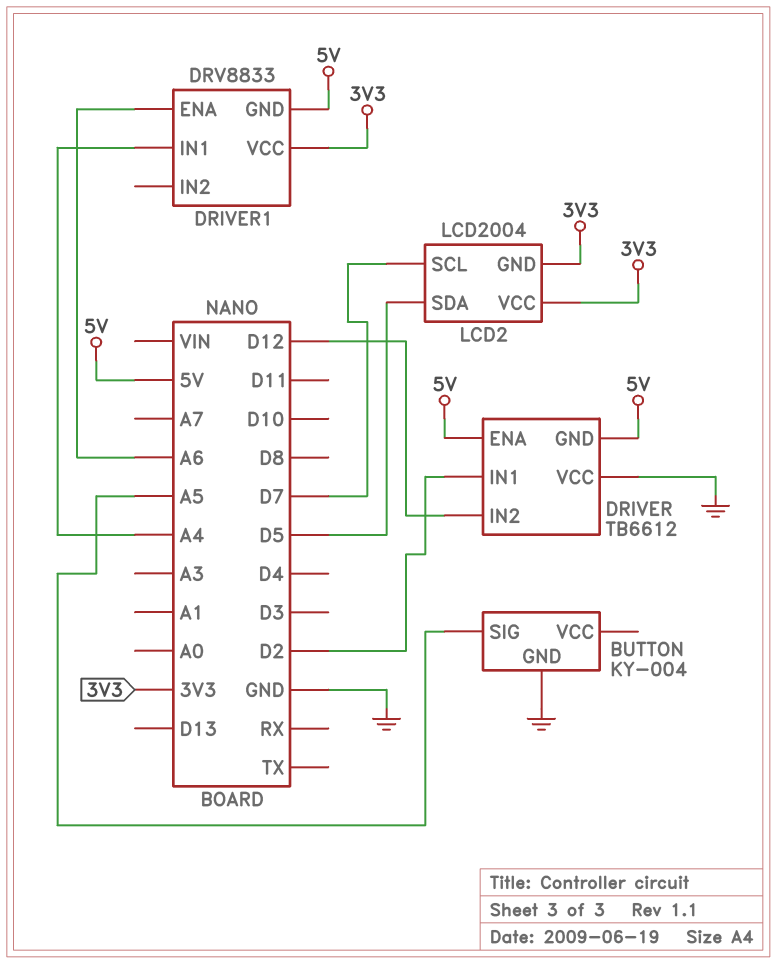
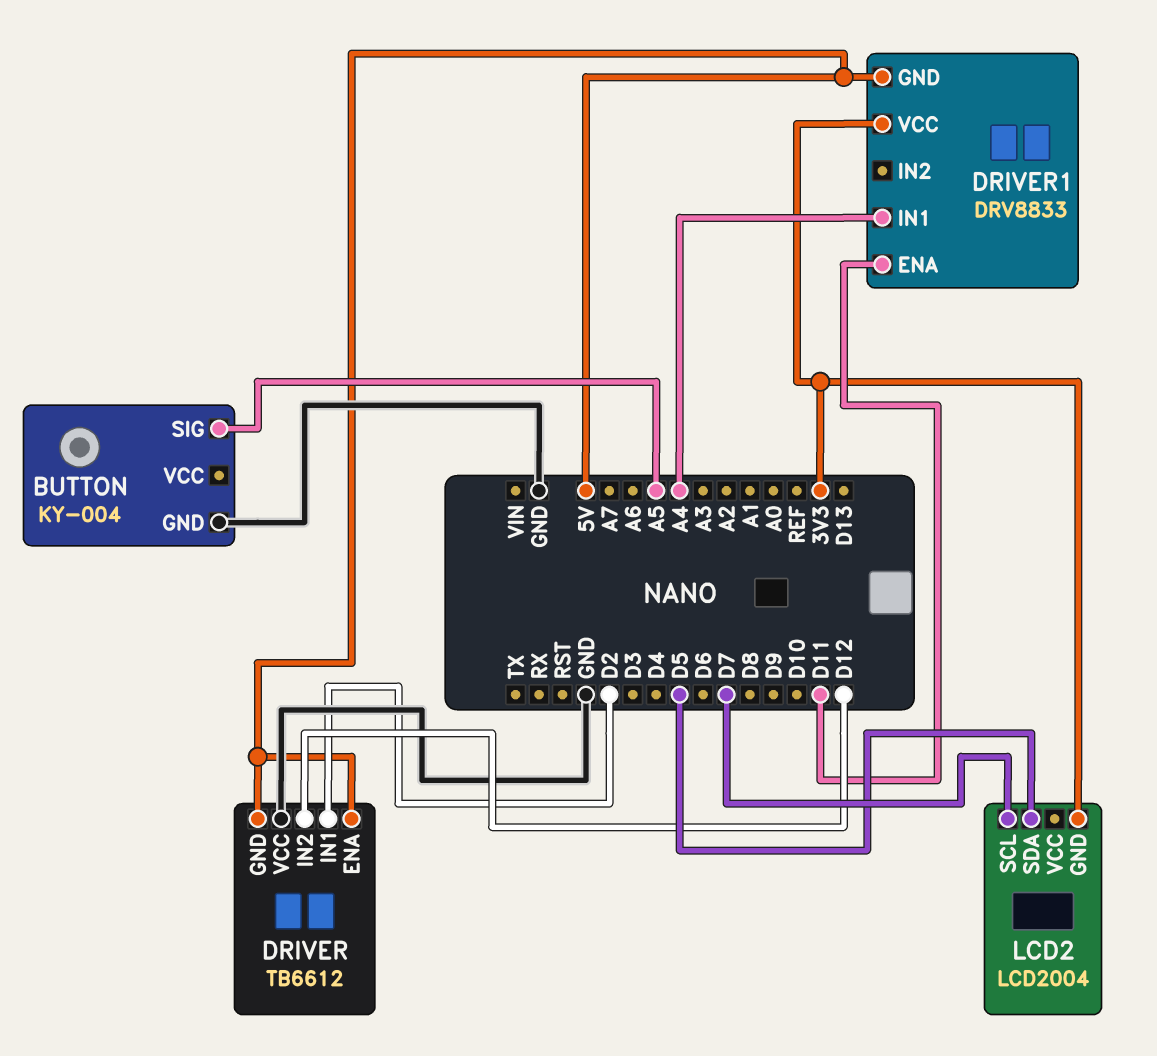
DRIVER1 pin ENA: A6 -> D11
LCD2 pin VCC: 3V3 -> none

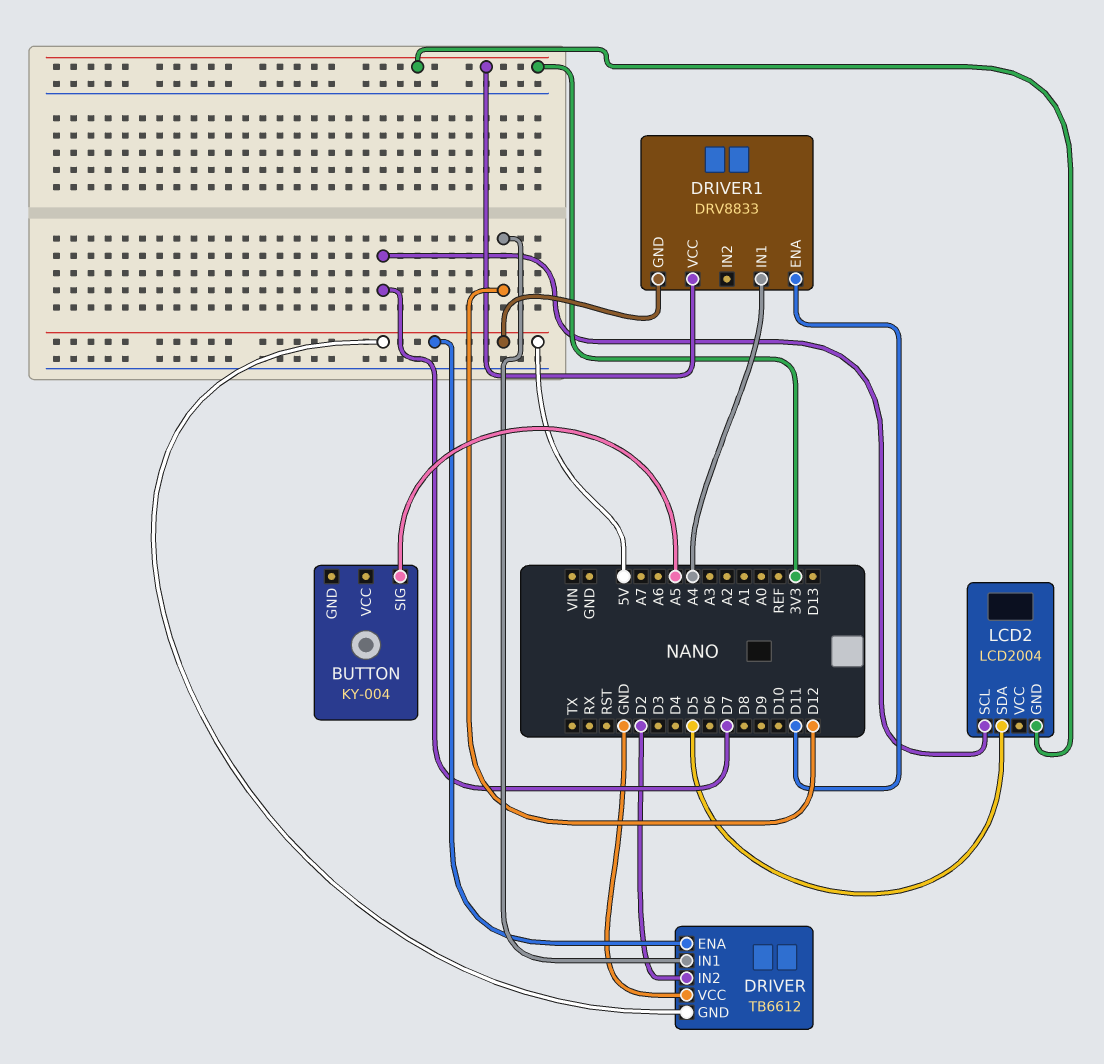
BUTTON pin GND: GND -> none
DRIVER pin IN1: D2 -> D12
DRIVER pin IN2: D12 -> D2

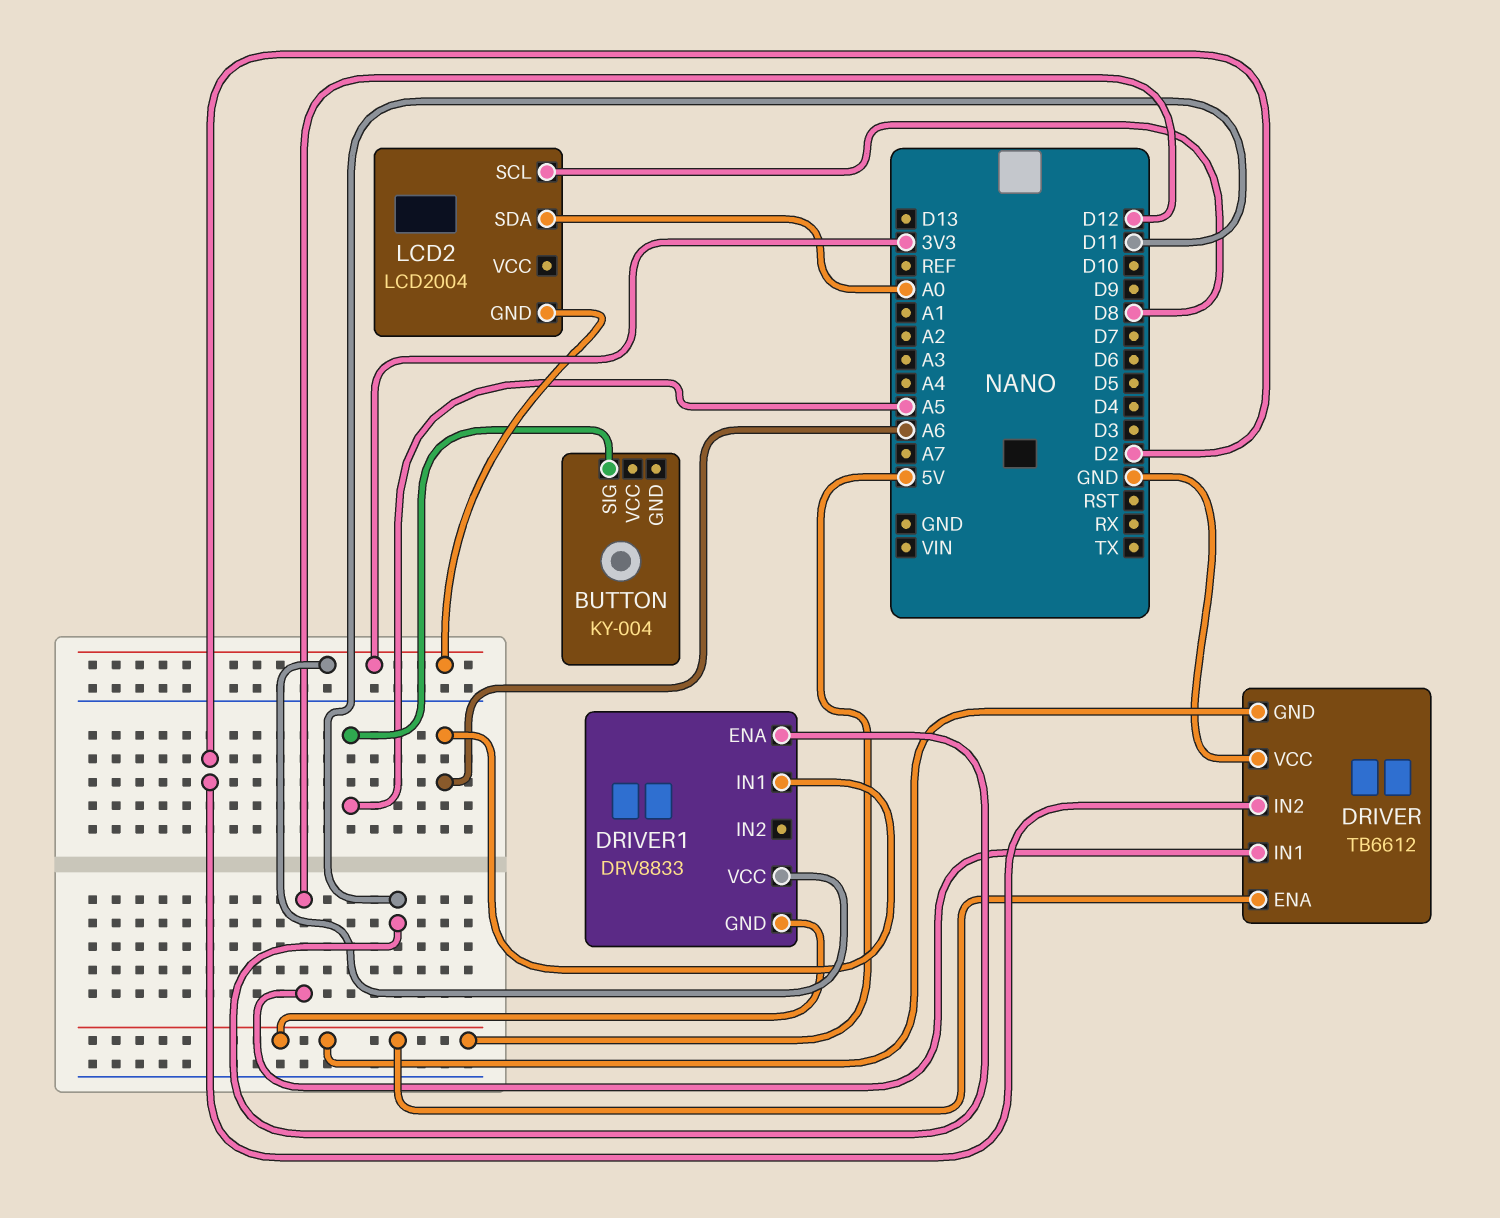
DRIVER1 pin IN1: A4 -> A6
LCD2 pin SCL: D7 -> D8
LCD2 pin SDA: D5 -> A0

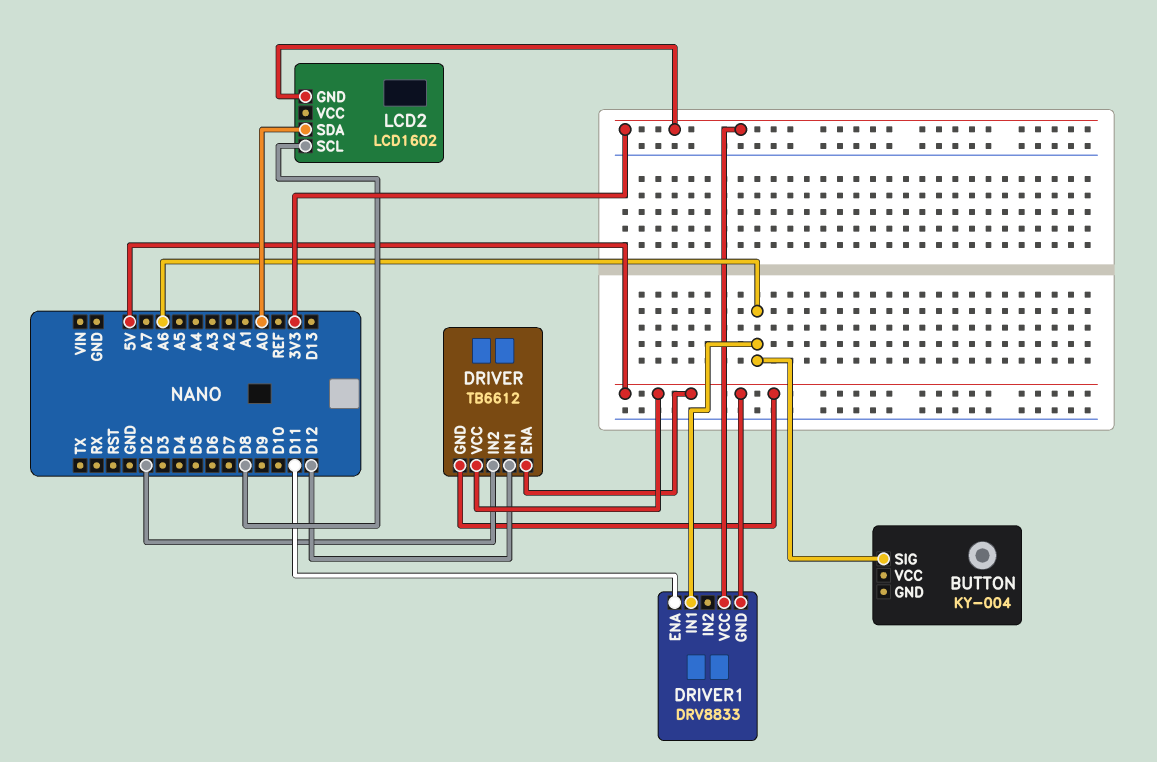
BUTTON pin SIG: A5 -> A6
DRIVER pin VCC: GND -> 5V
LCD2: LCD2004 -> LCD1602

